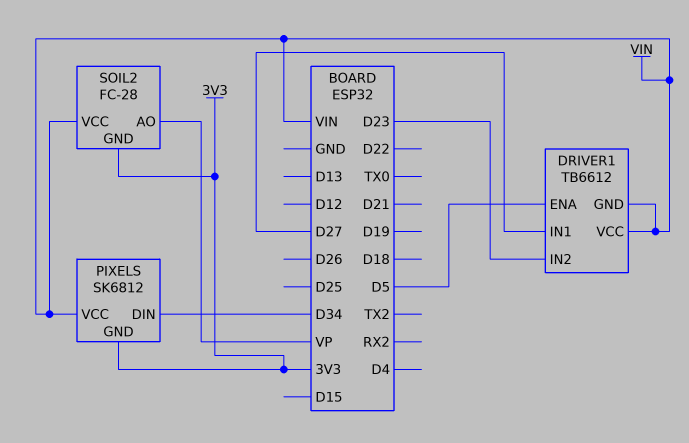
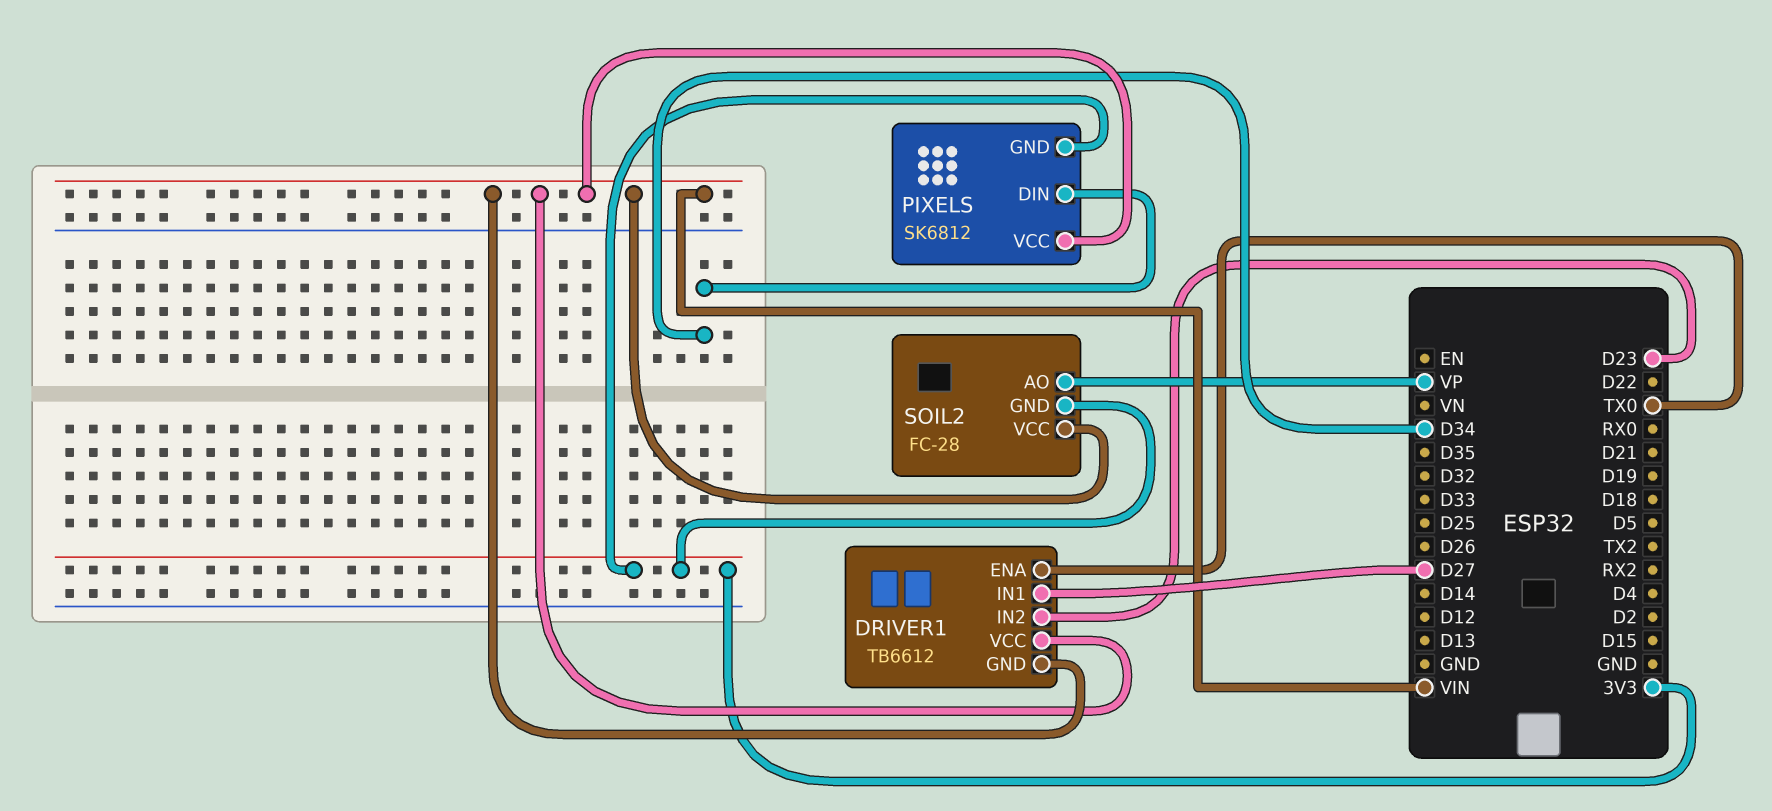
DRIVER1 pin ENA: D5 -> TX0

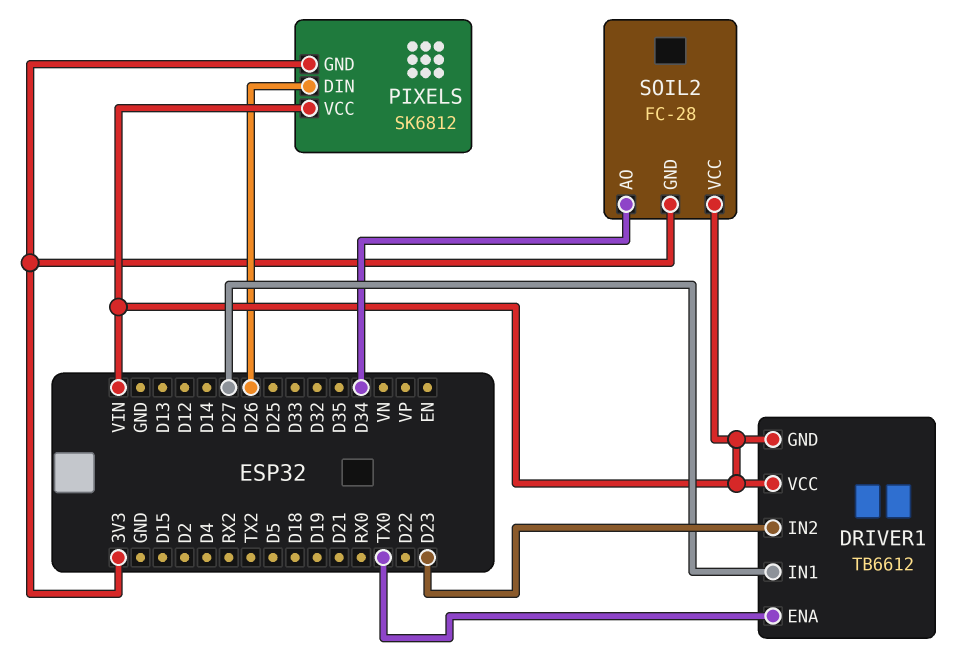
PIXELS pin DIN: D34 -> D26
SOIL2 pin AO: VP -> D34

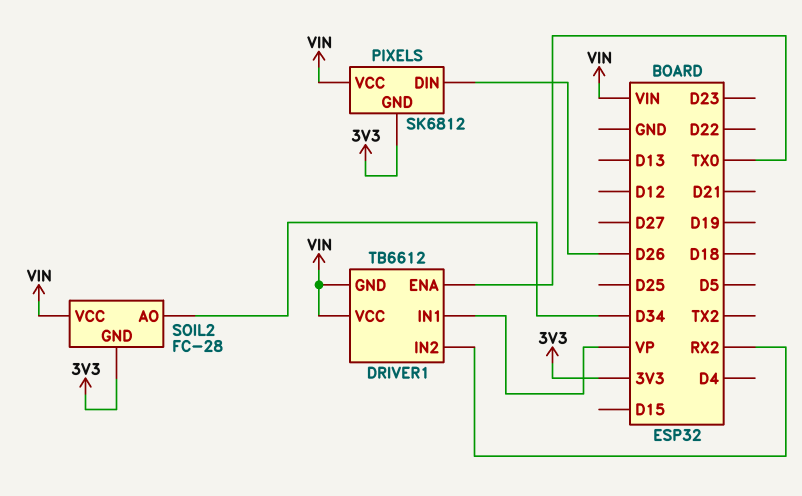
DRIVER1 pin IN1: D27 -> VP
DRIVER1 pin IN2: D23 -> RX2

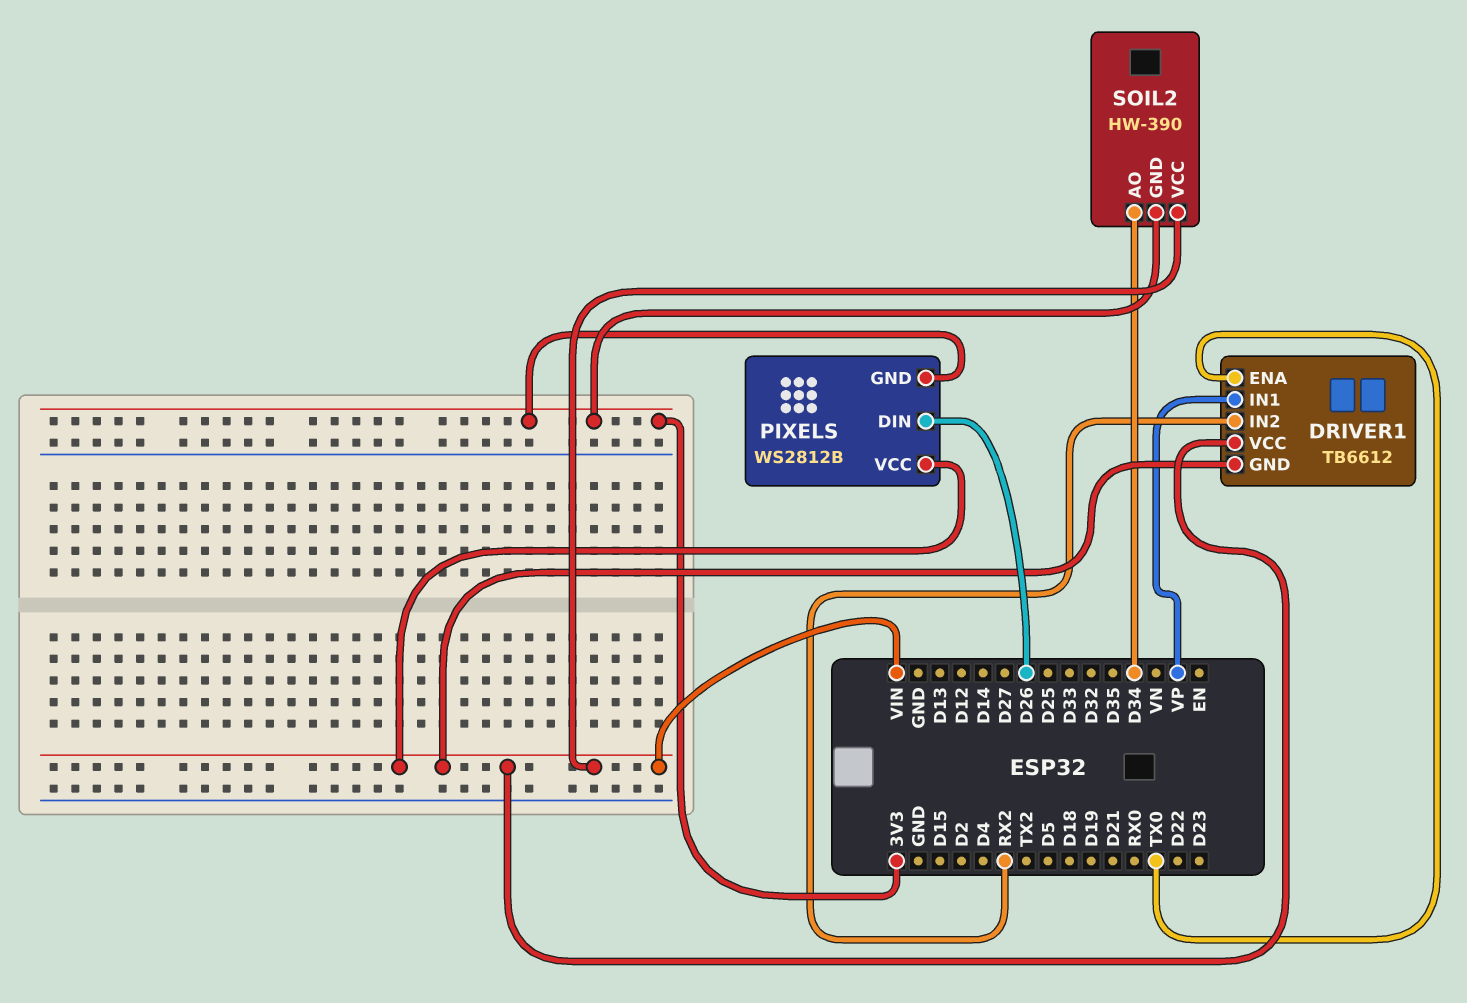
PIXELS: SK6812 -> WS2812B
SOIL2: FC-28 -> HW-390

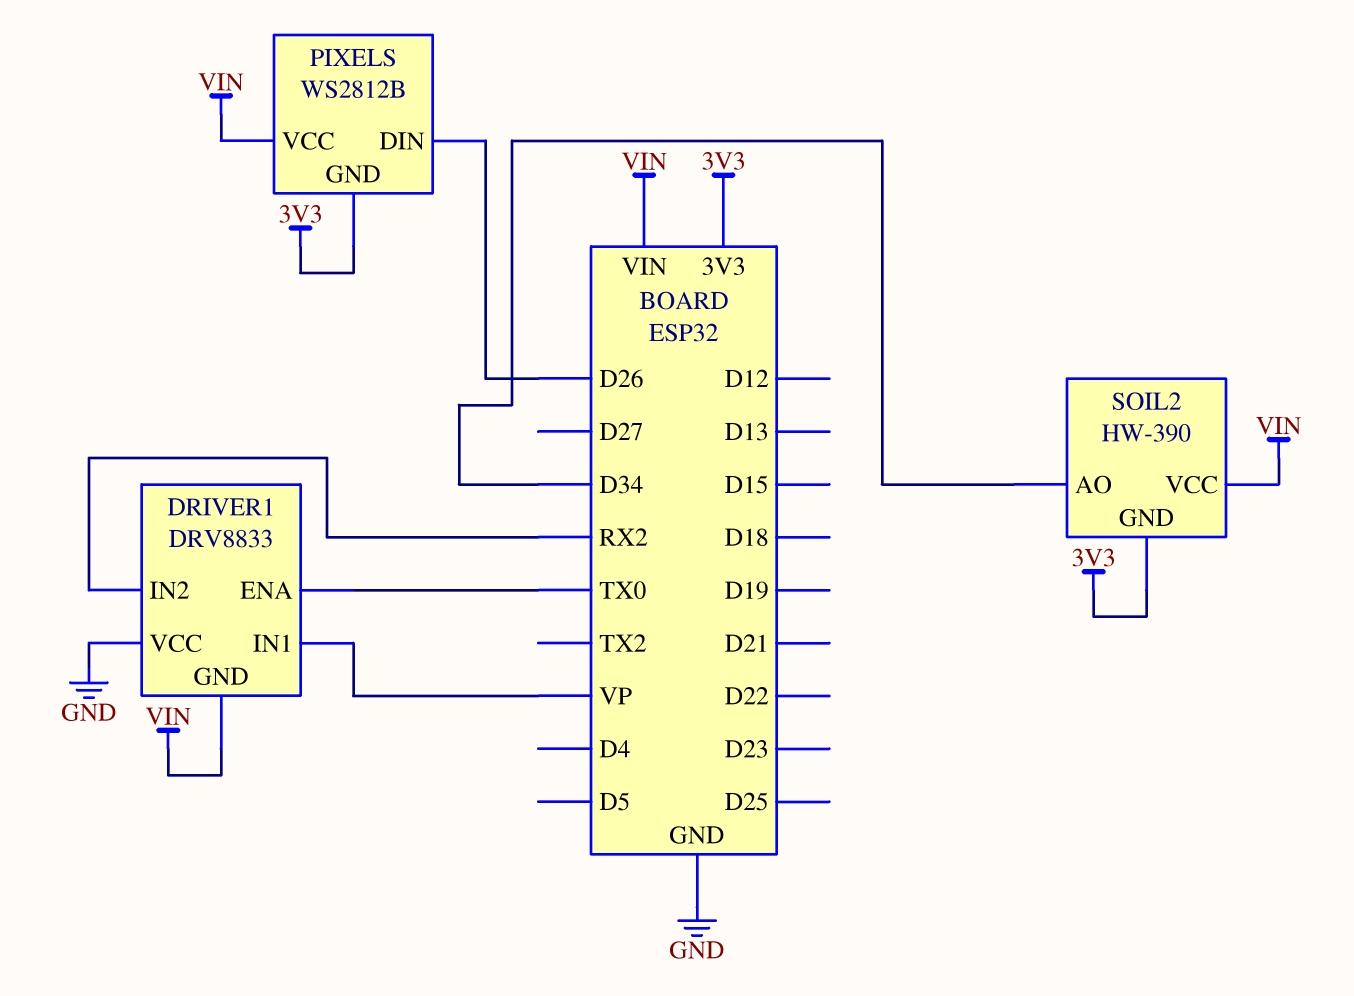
DRIVER1: TB6612 -> DRV8833
DRIVER1 pin VCC: VIN -> GND

